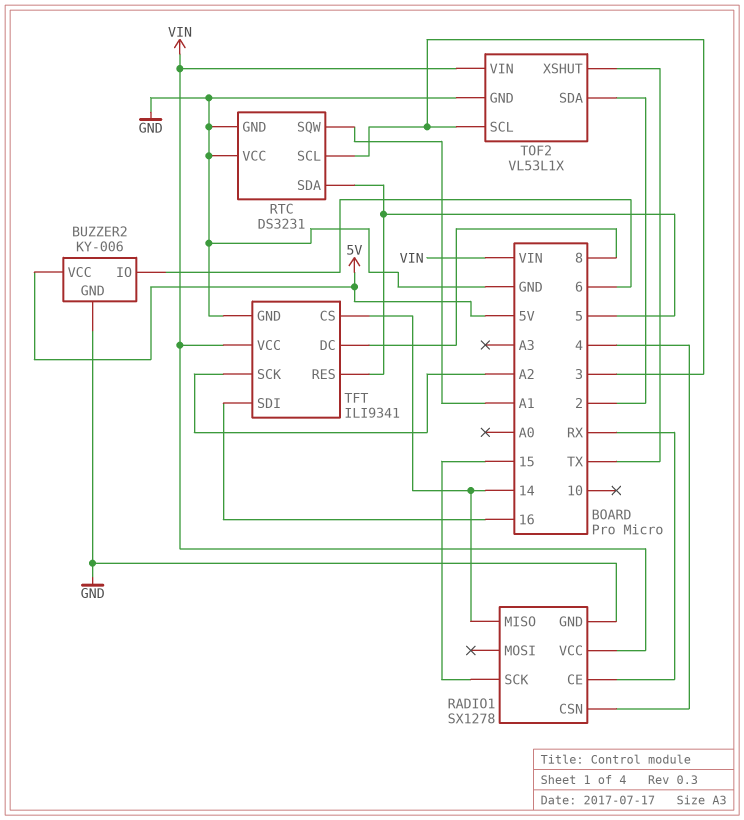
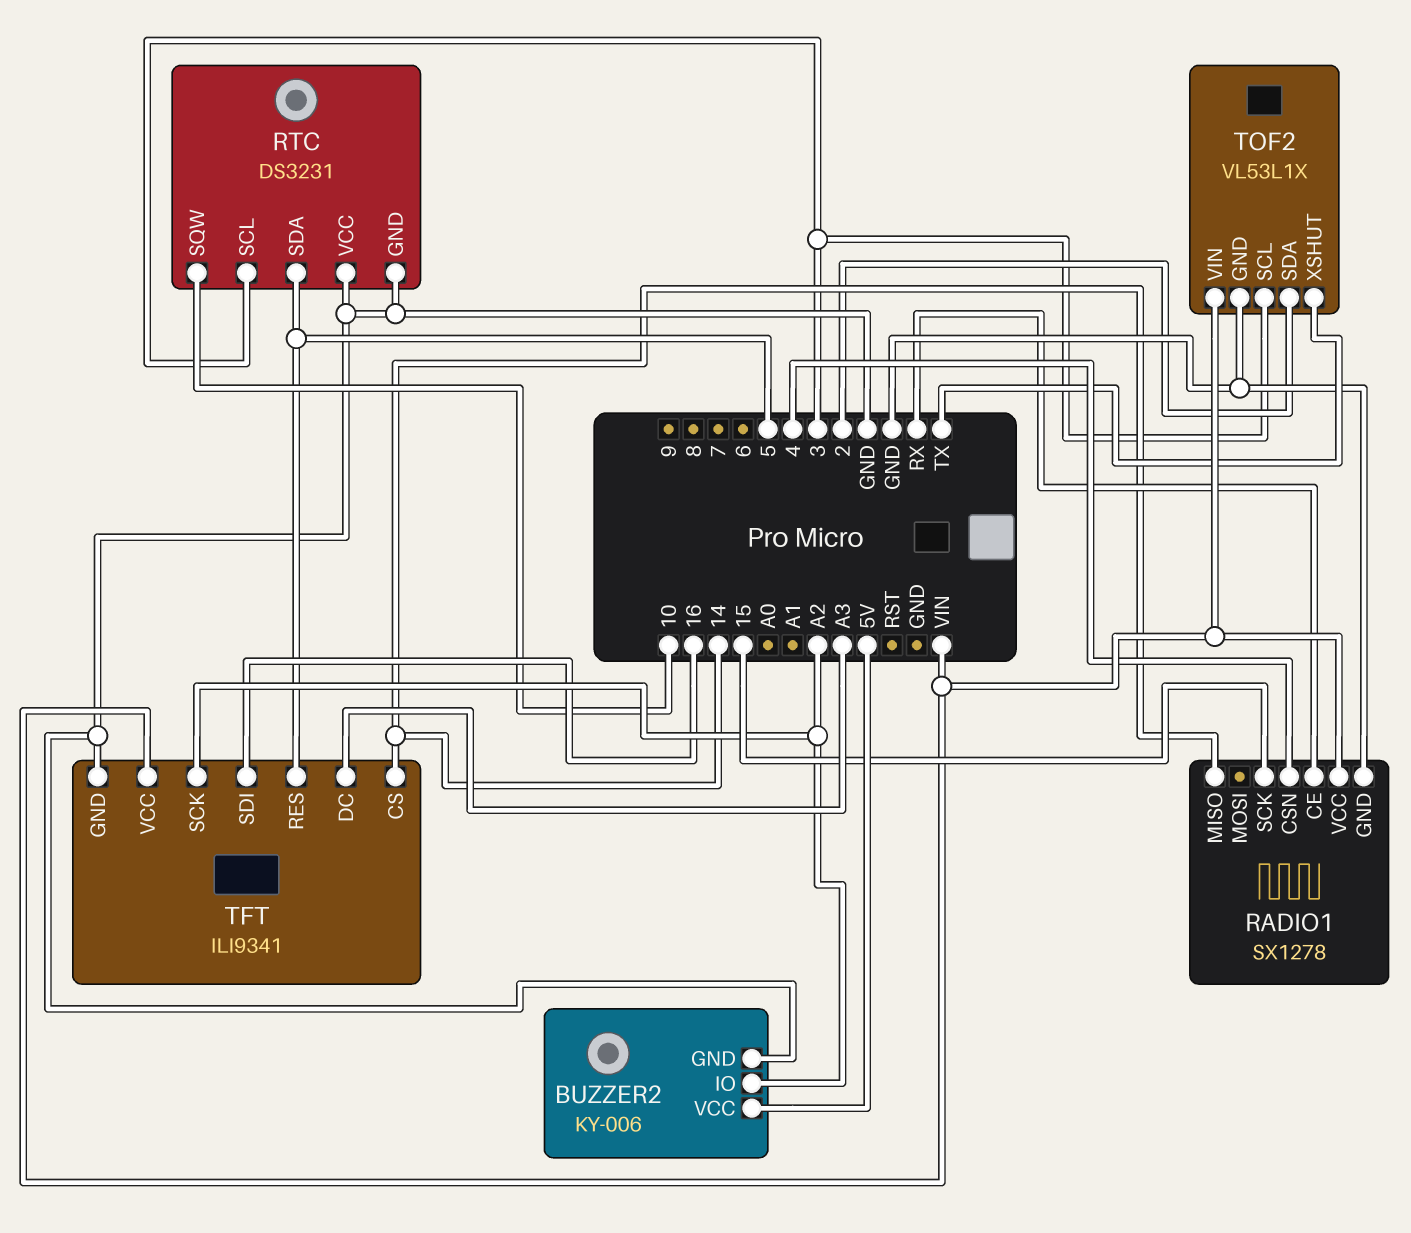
BUZZER2 pin IO: 6 -> A2
RTC pin SQW: A1 -> 10
TFT pin DC: 8 -> A3

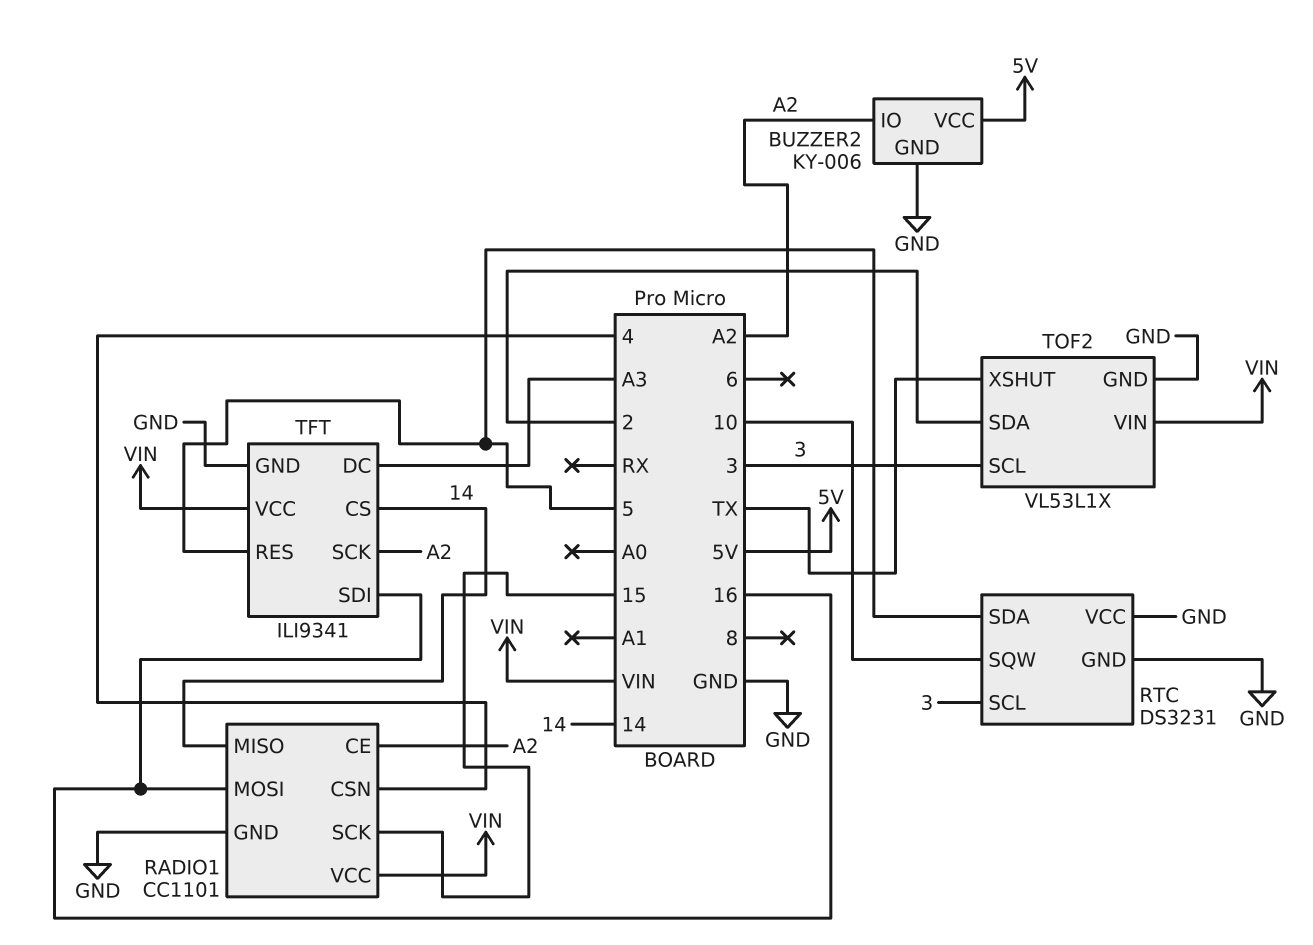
RADIO1: SX1278 -> CC1101
RADIO1 pin CE: RX -> A2
RADIO1 pin MOSI: none -> 16

